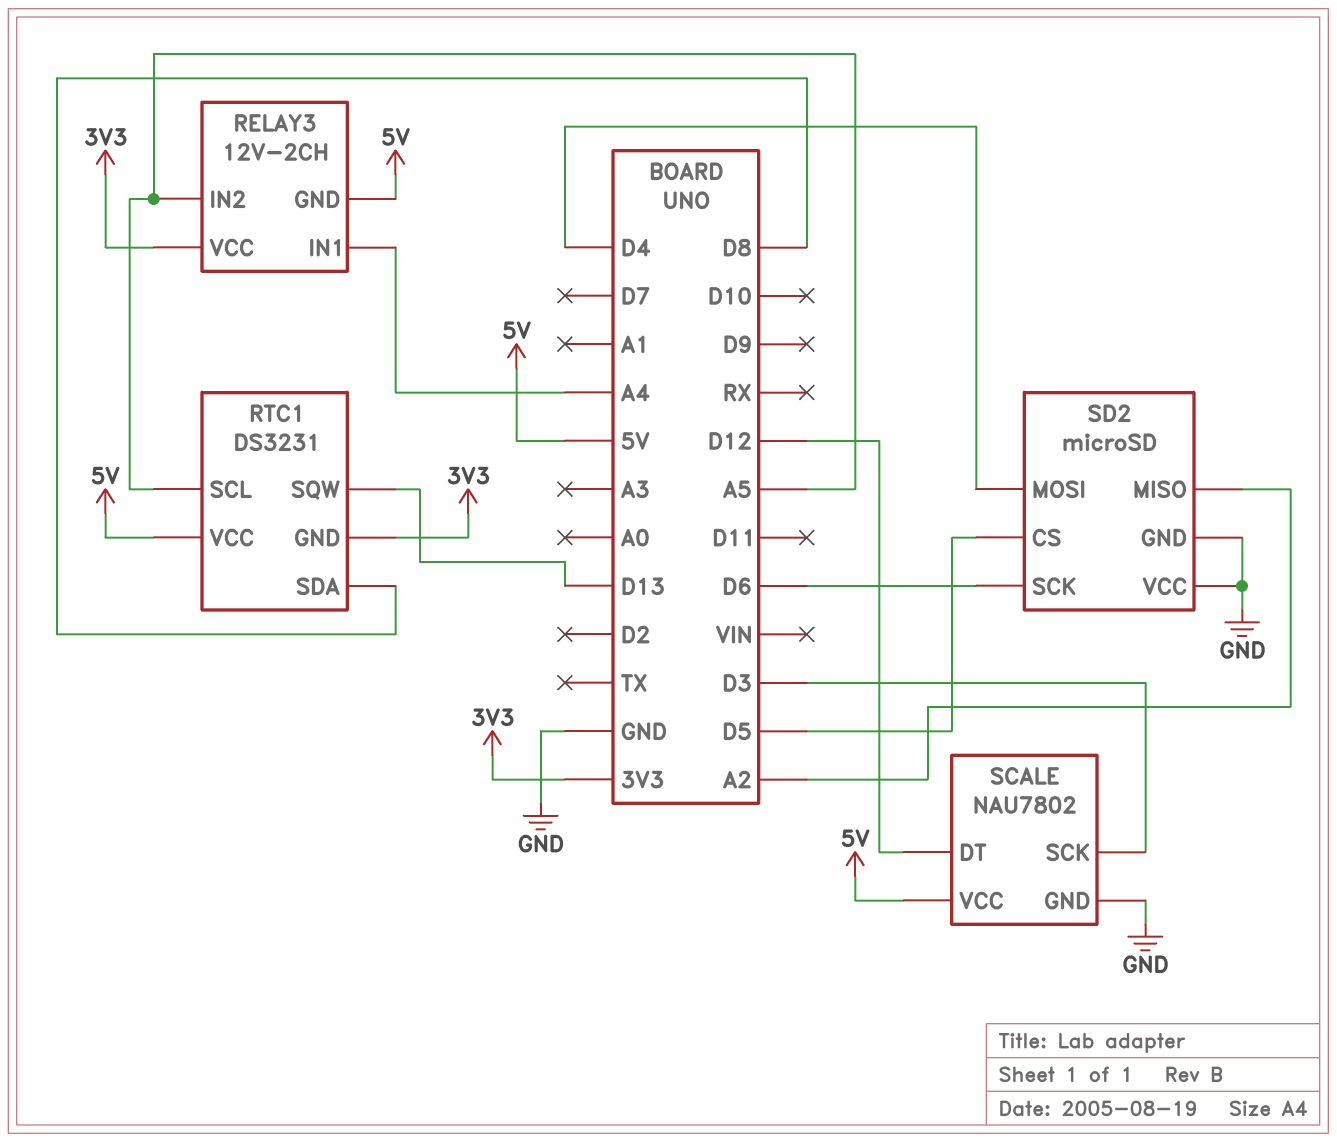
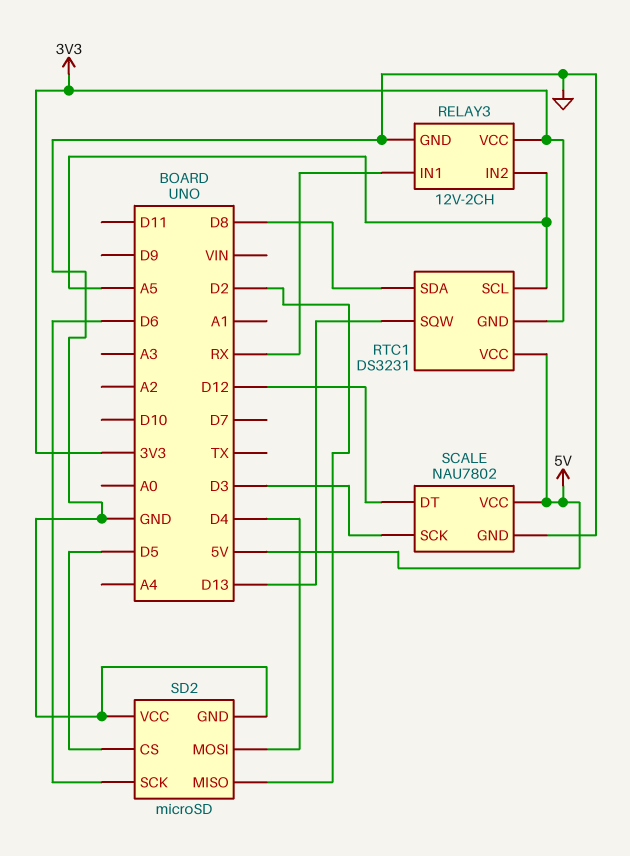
RELAY3 pin GND: 5V -> GND
RELAY3 pin IN1: A4 -> RX
SD2 pin MISO: A2 -> D2

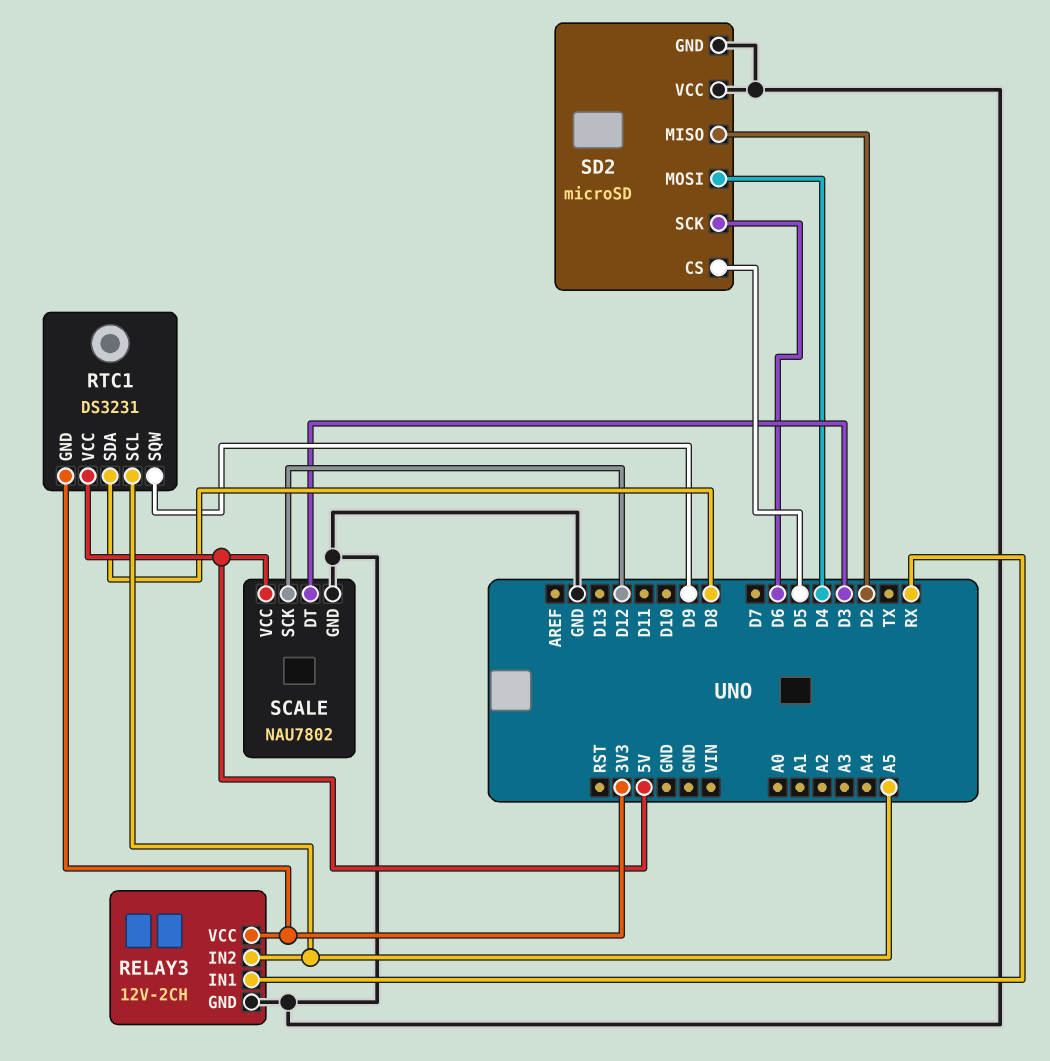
RTC1 pin SQW: D13 -> D9
SCALE pin DT: D12 -> D3
SCALE pin SCK: D3 -> D12

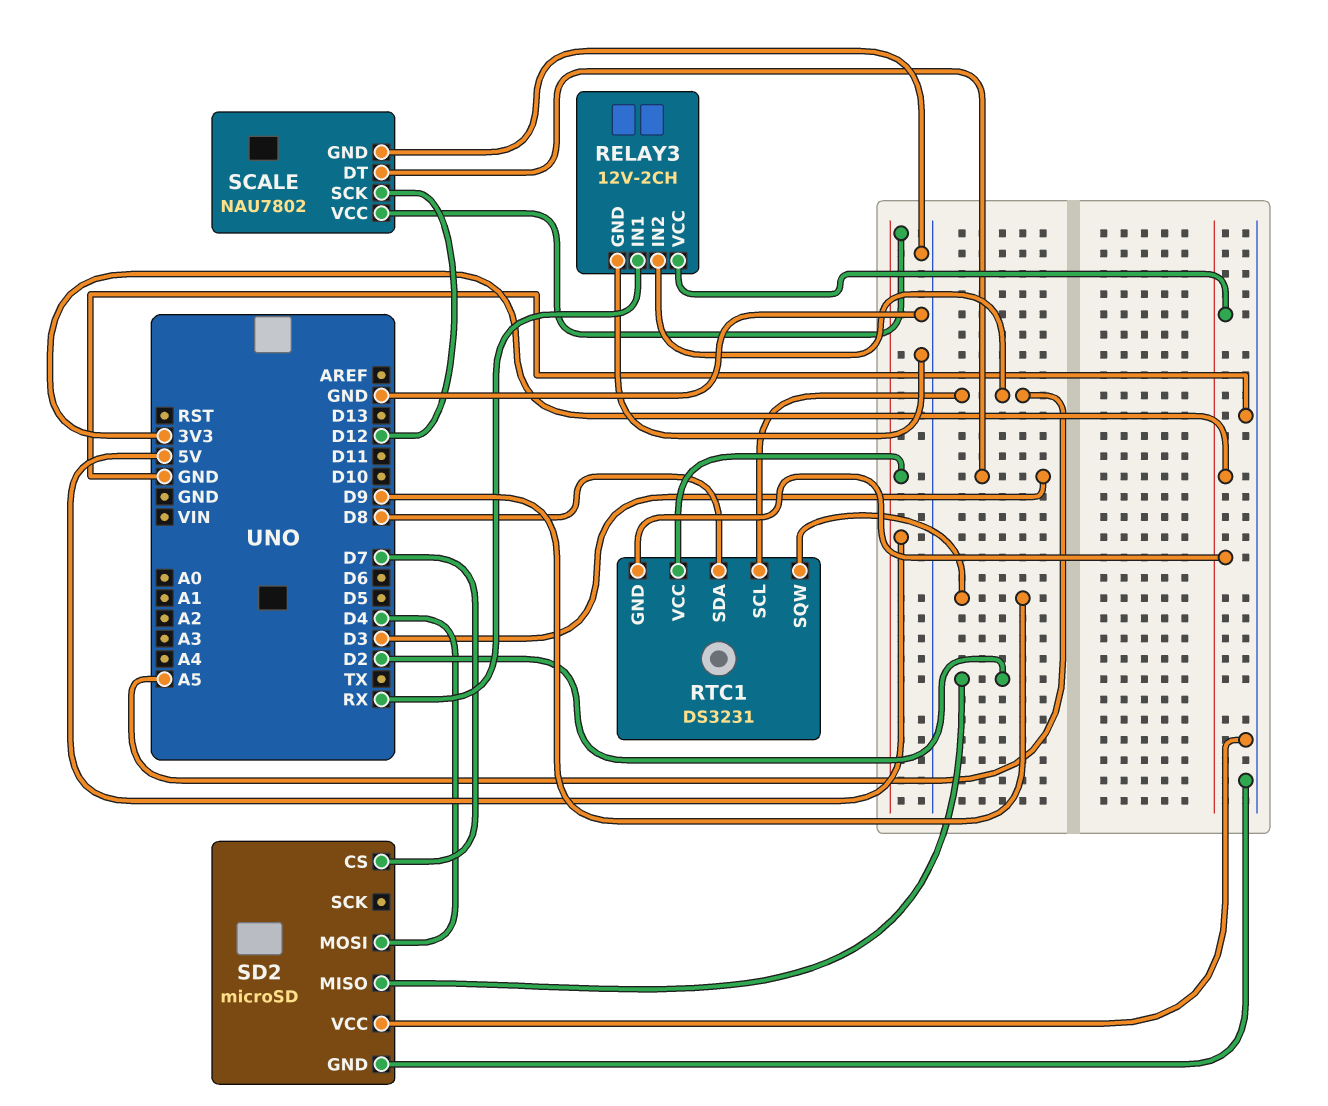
SD2 pin CS: D5 -> D7
SD2 pin SCK: D6 -> none

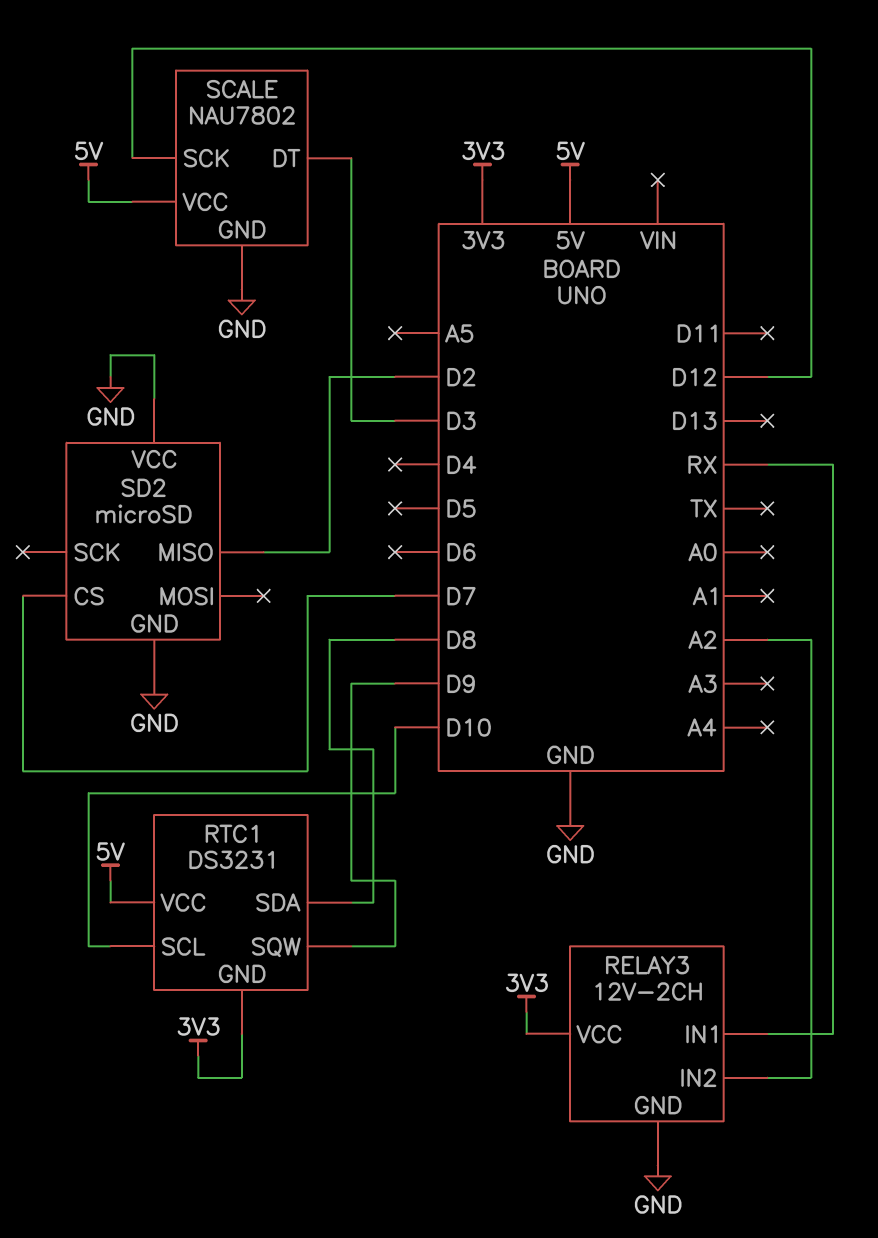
RELAY3 pin IN2: A5 -> A2
RTC1 pin SCL: A5 -> D10
SD2 pin MOSI: D4 -> none

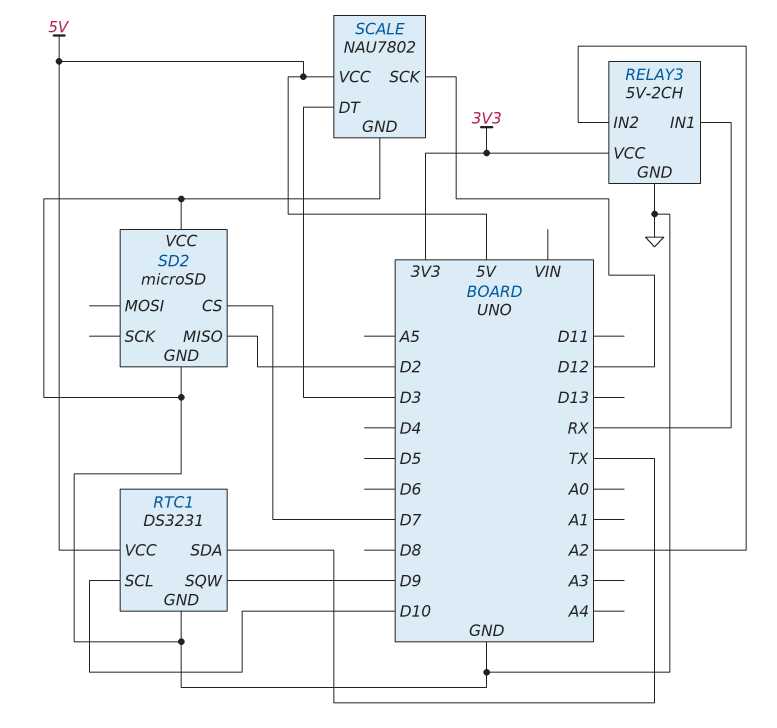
RELAY3: 12V-2CH -> 5V-2CH
RTC1 pin GND: 3V3 -> GND
RTC1 pin SDA: D8 -> TX

